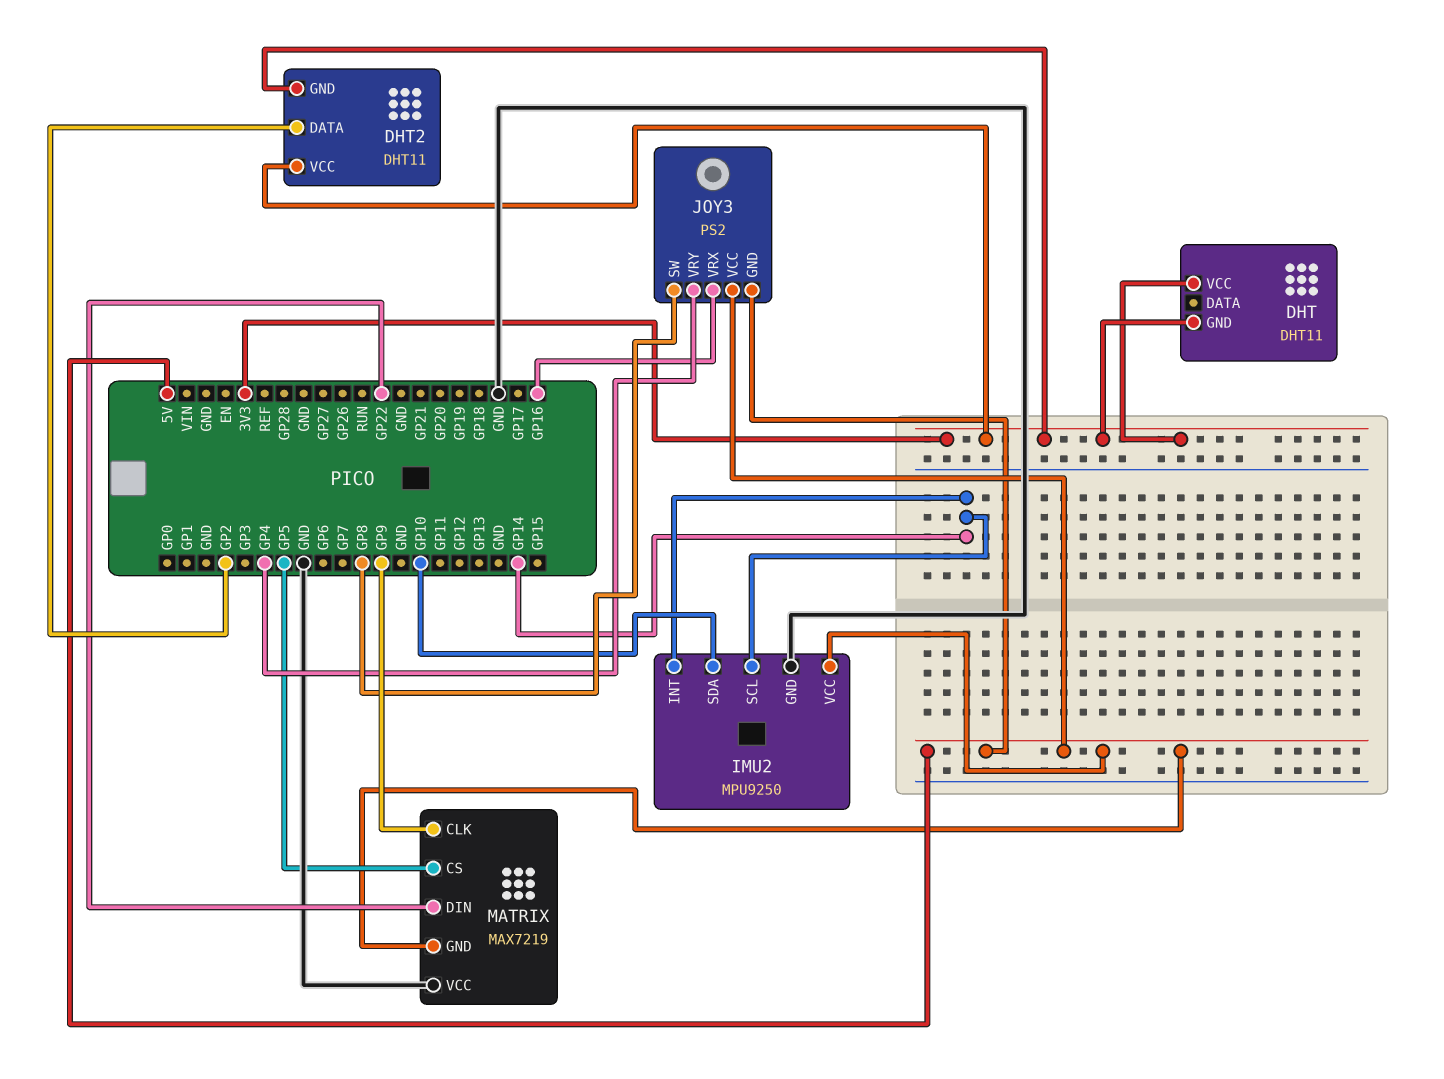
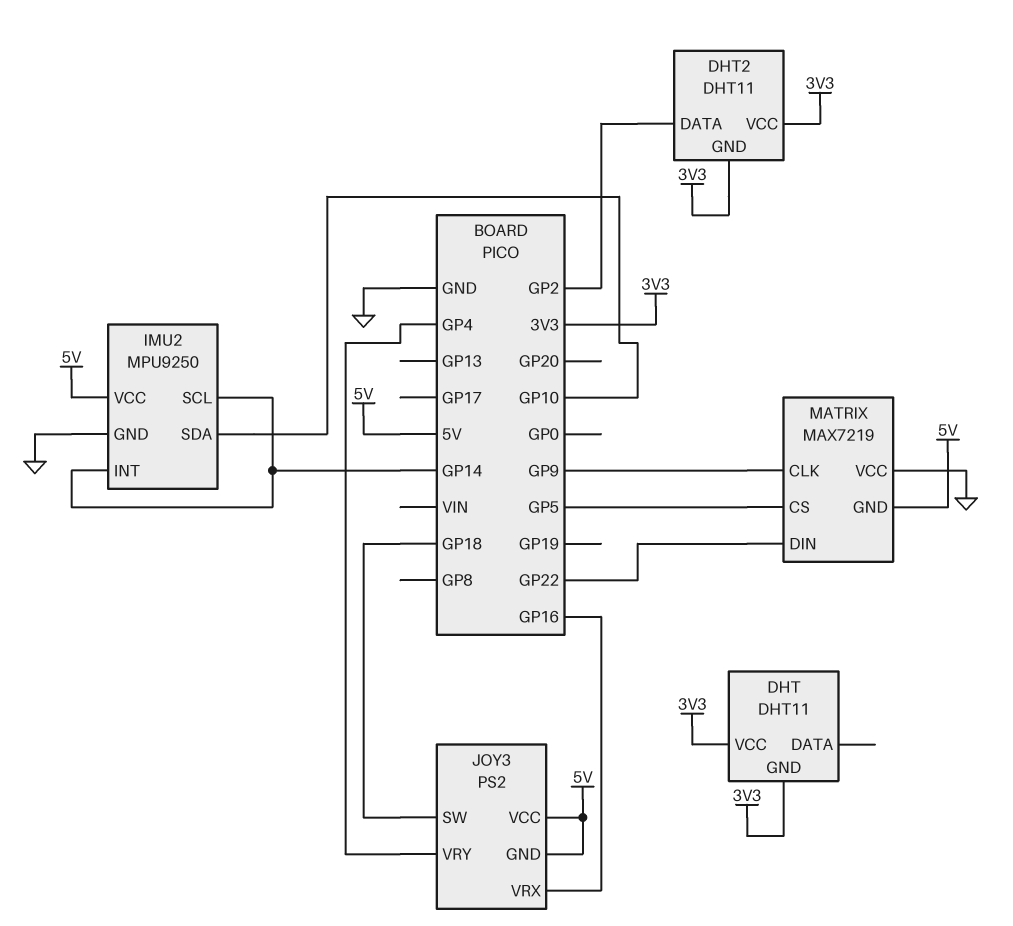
JOY3 pin SW: GP8 -> GP18

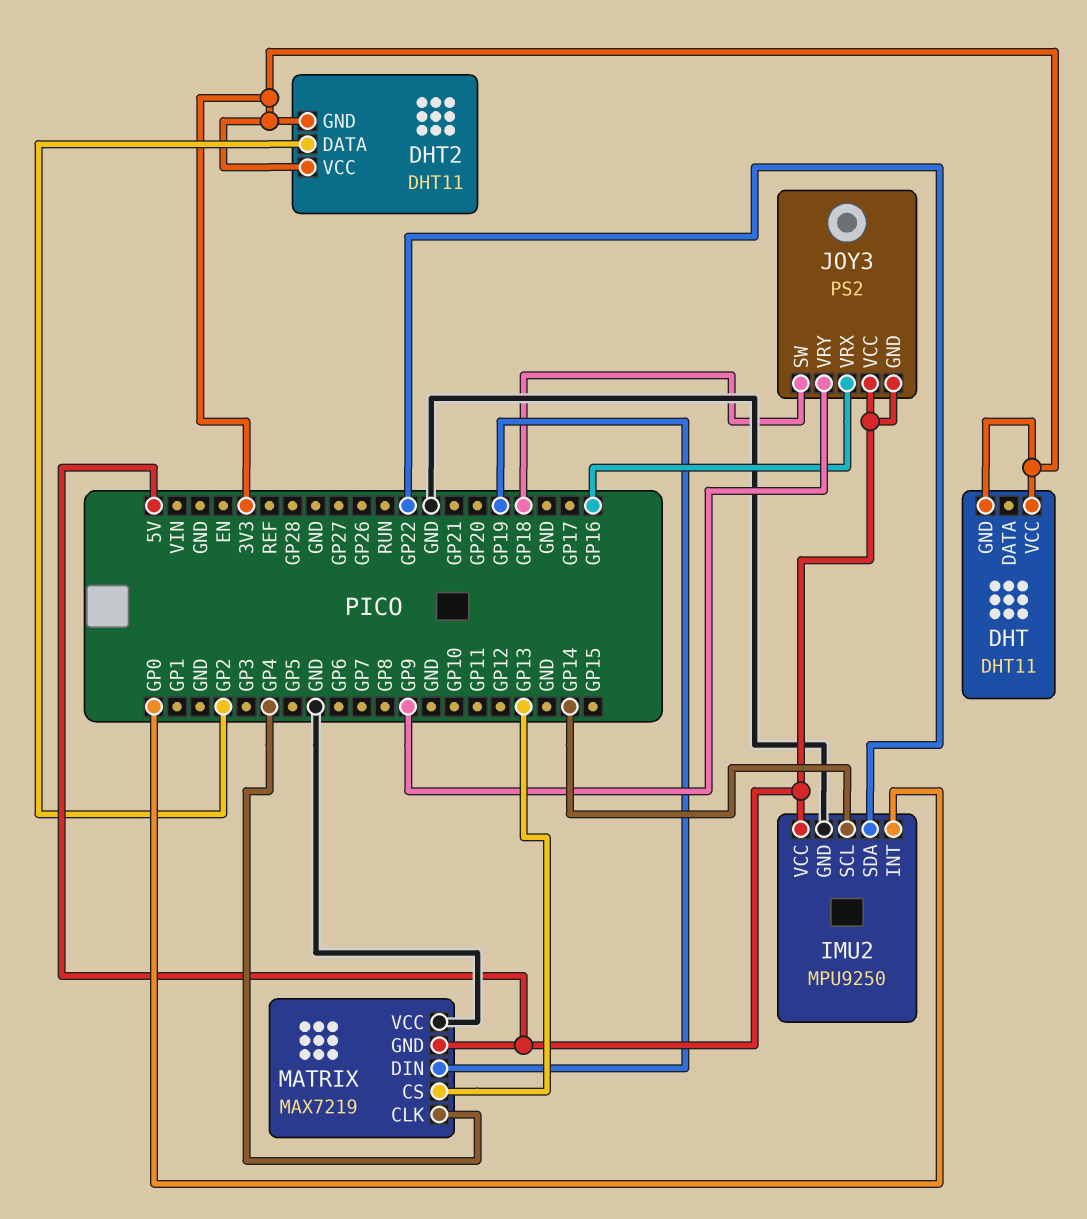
IMU2 pin INT: GP14 -> GP0
IMU2 pin SDA: GP10 -> GP22
JOY3 pin VRY: GP4 -> GP9
MATRIX pin CLK: GP9 -> GP4
MATRIX pin CS: GP5 -> GP13
MATRIX pin DIN: GP22 -> GP19

